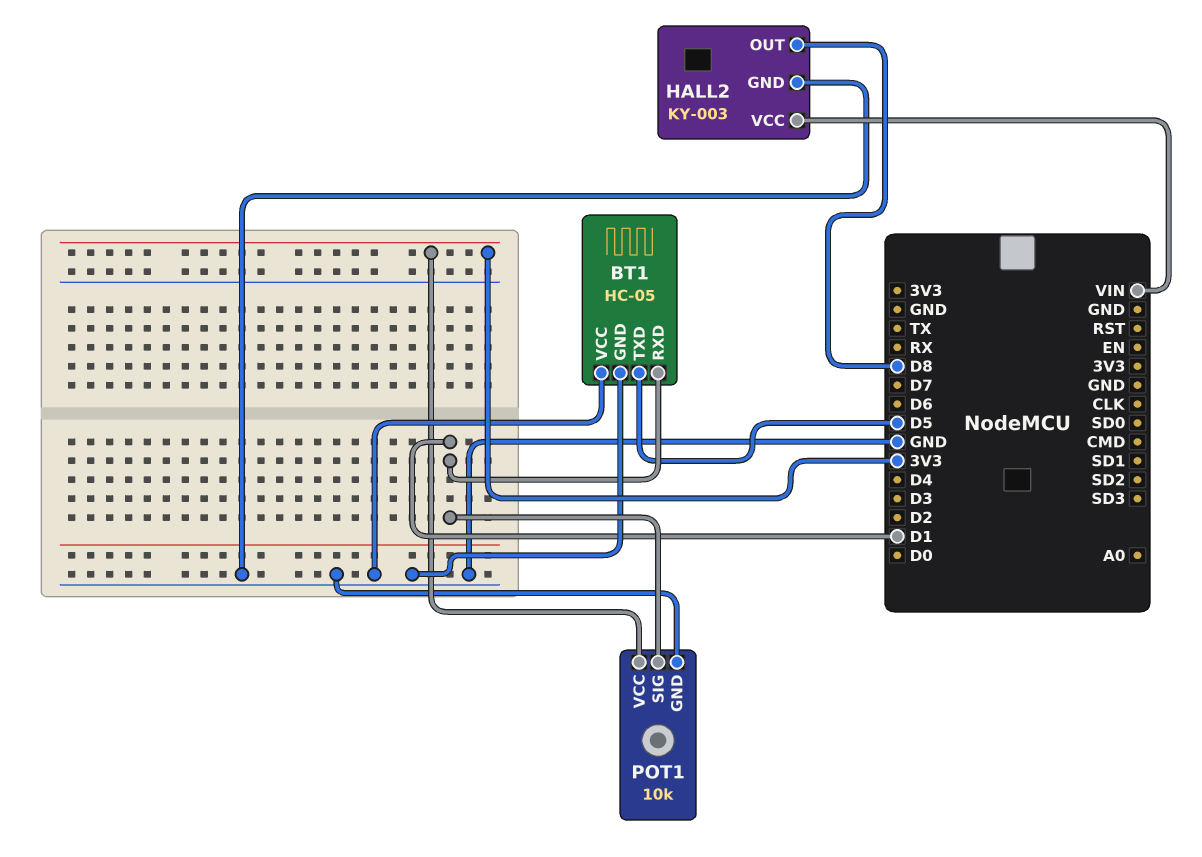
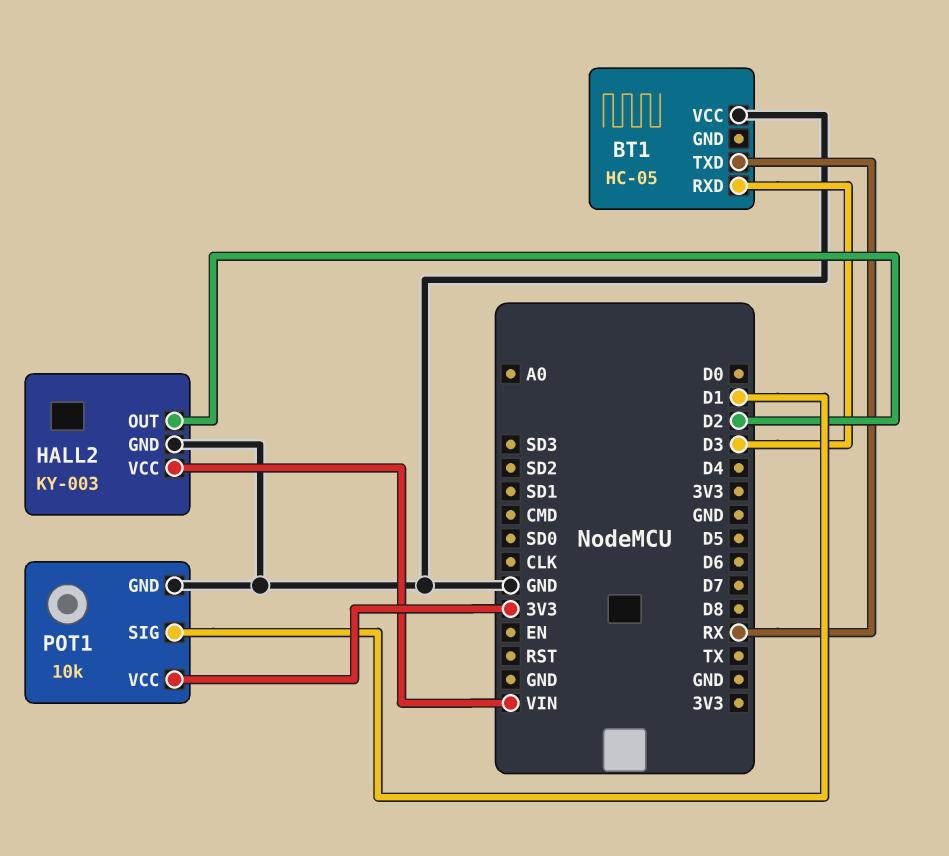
BT1 pin GND: GND -> none
BT1 pin RXD: D1 -> D3
BT1 pin TXD: D5 -> RX
HALL2 pin OUT: D8 -> D2

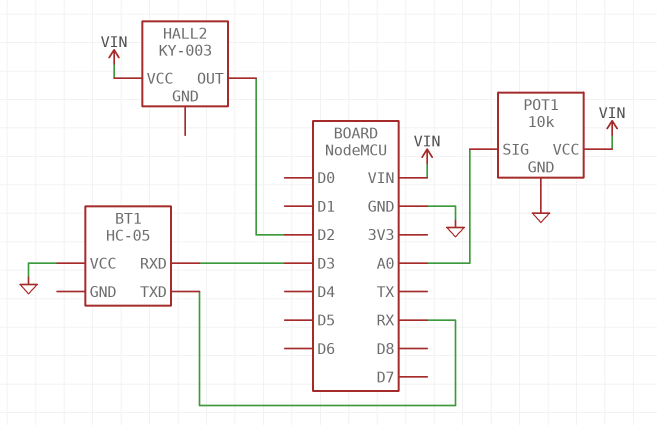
HALL2 pin GND: GND -> none
POT1 pin SIG: D1 -> A0
POT1 pin VCC: 3V3 -> VIN

